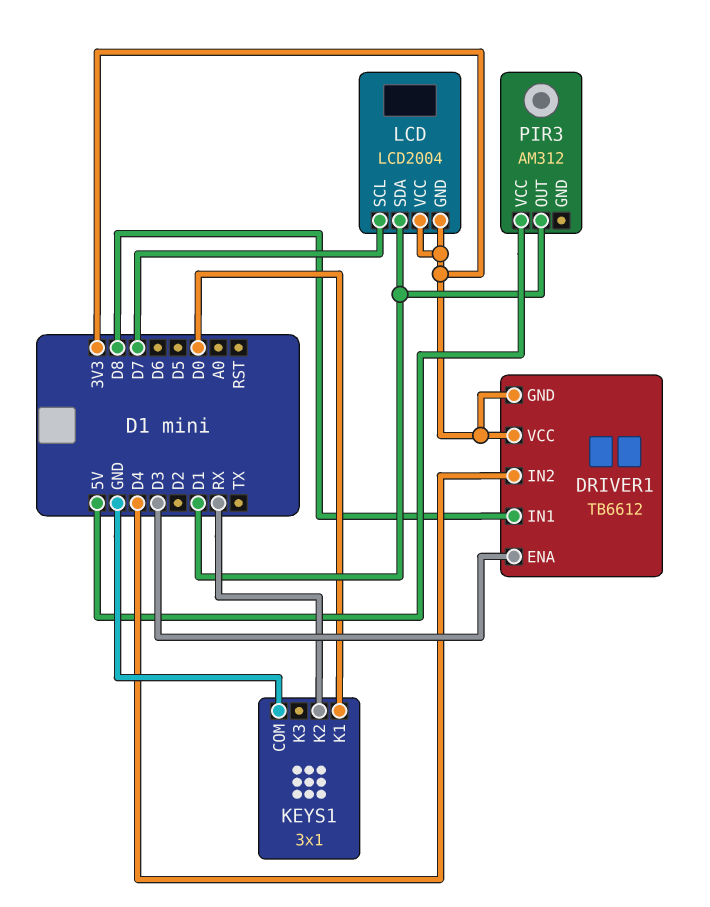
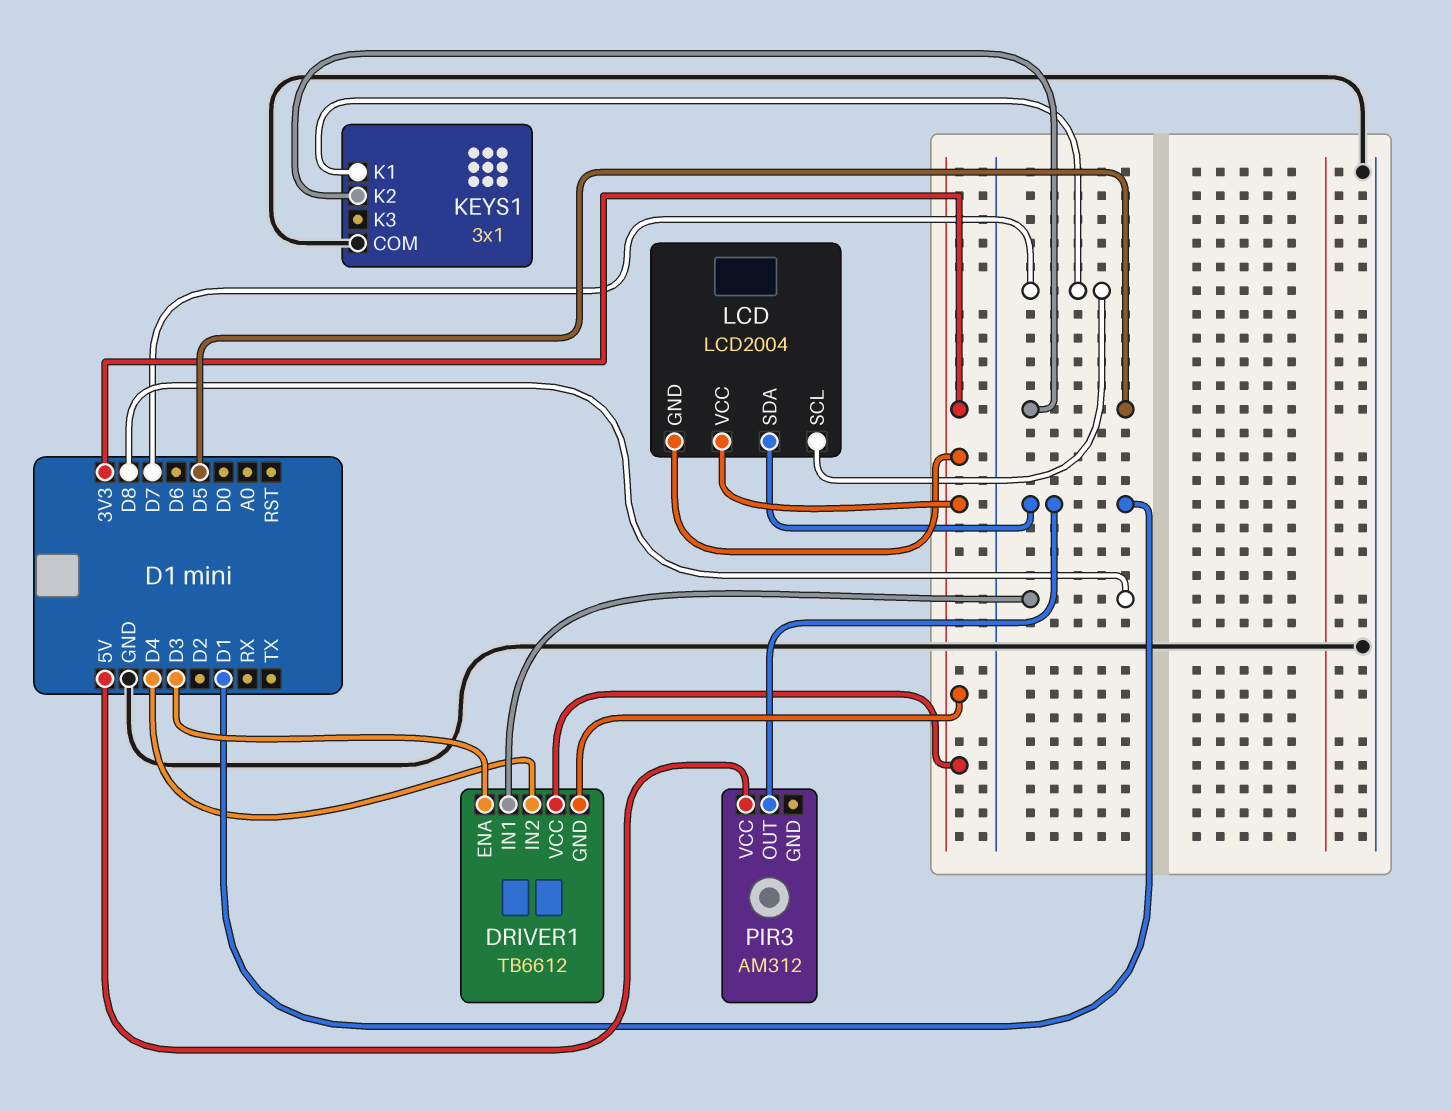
KEYS1 pin K1: D0 -> D7
KEYS1 pin K2: RX -> D5

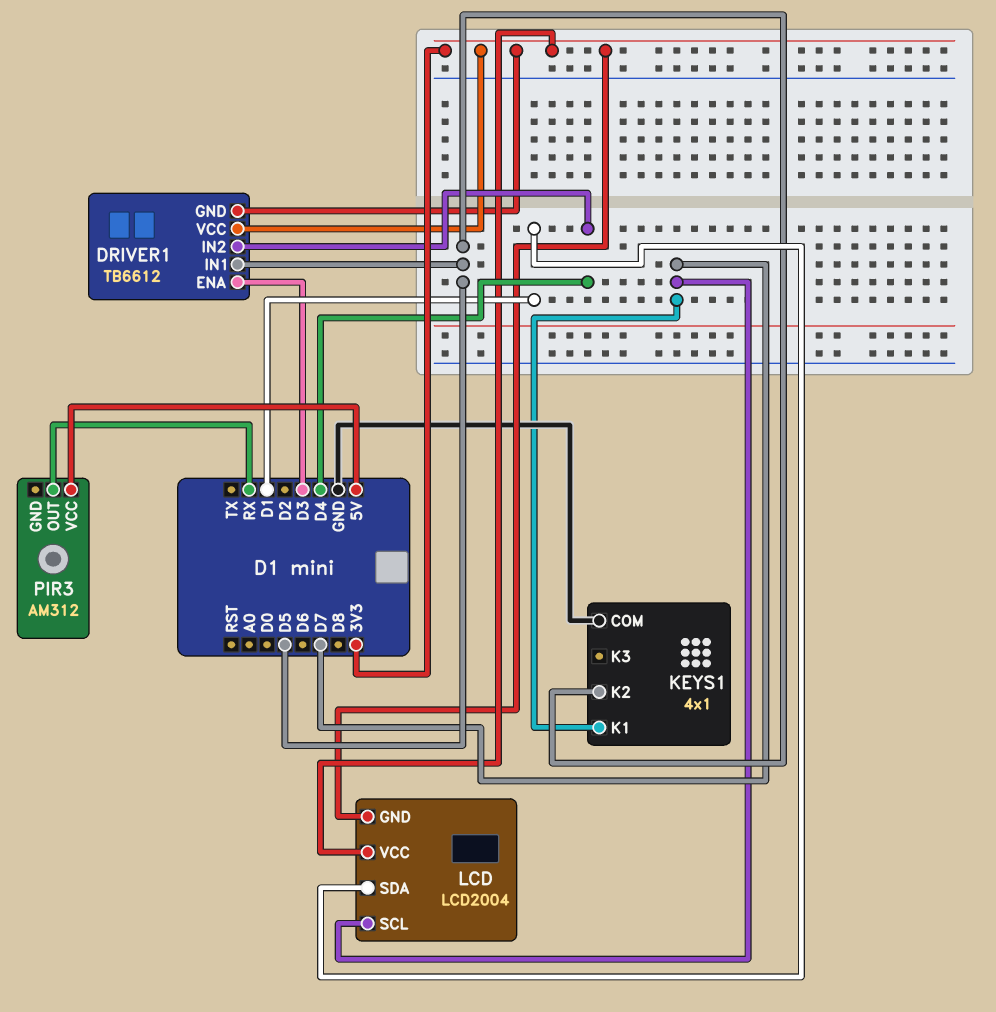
DRIVER1 pin IN1: D8 -> D5
KEYS1: 3x1 -> 4x1
PIR3 pin OUT: D1 -> RX

